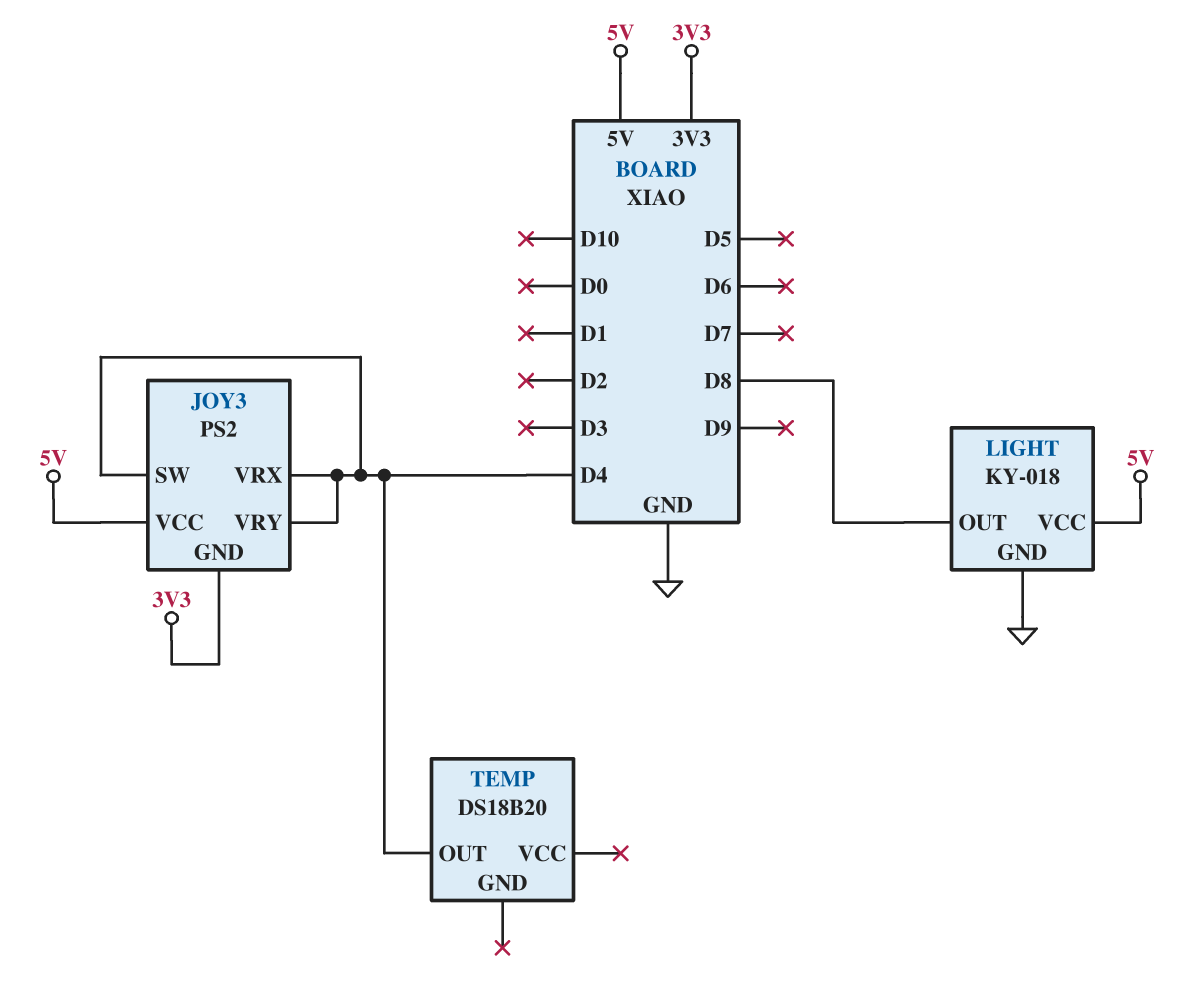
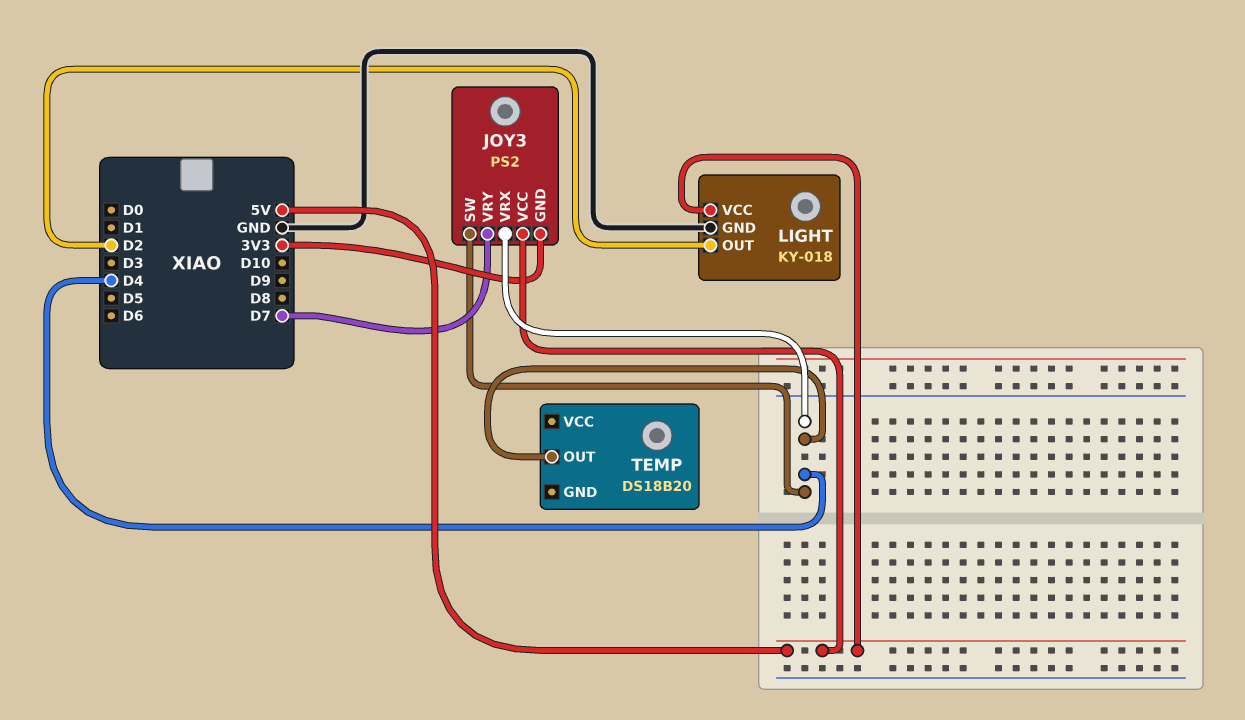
JOY3 pin VRY: D4 -> D7
LIGHT pin OUT: D8 -> D2

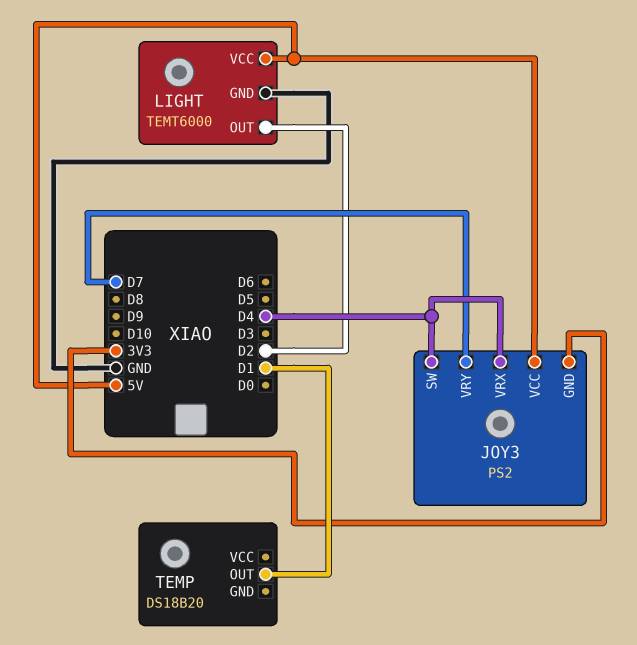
LIGHT: KY-018 -> TEMT6000
TEMP pin OUT: D4 -> D1

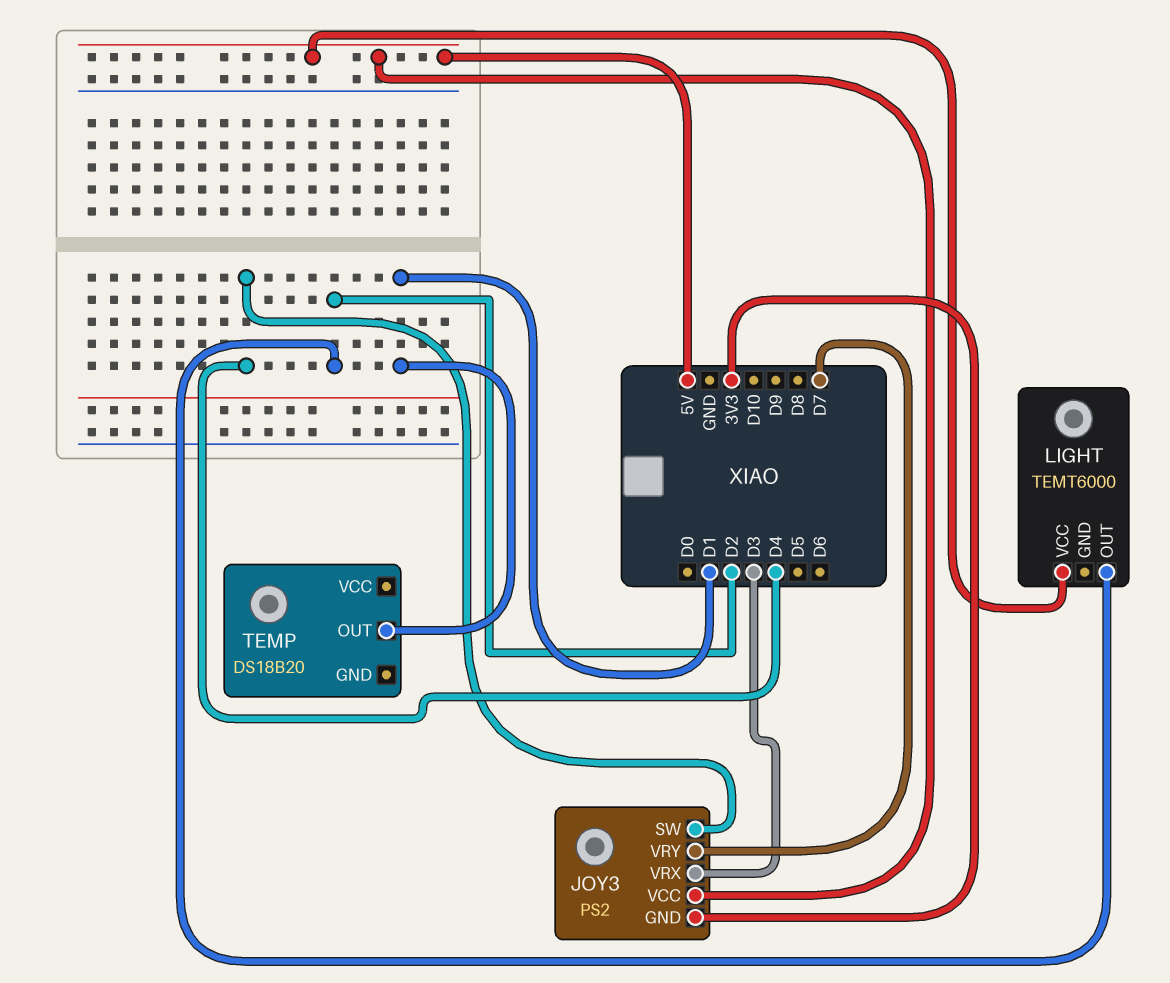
JOY3 pin VRX: D4 -> D3
LIGHT pin GND: GND -> none

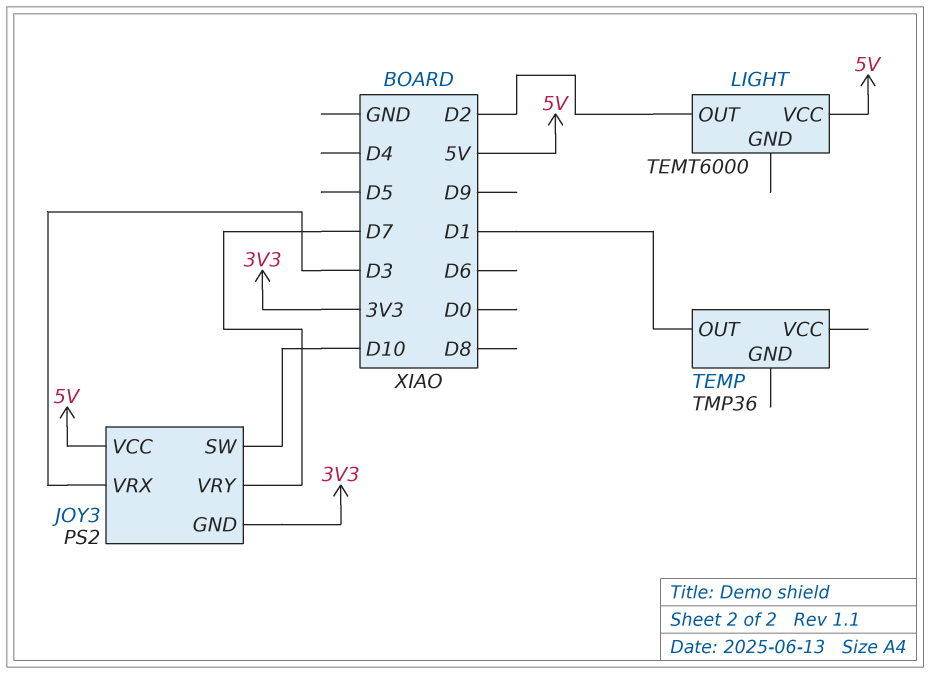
JOY3 pin SW: D4 -> D10
TEMP: DS18B20 -> TMP36

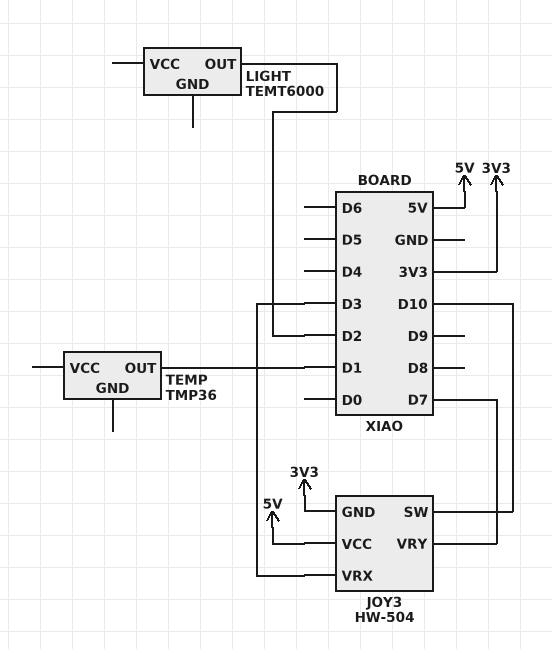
JOY3: PS2 -> HW-504
LIGHT pin VCC: 5V -> none

